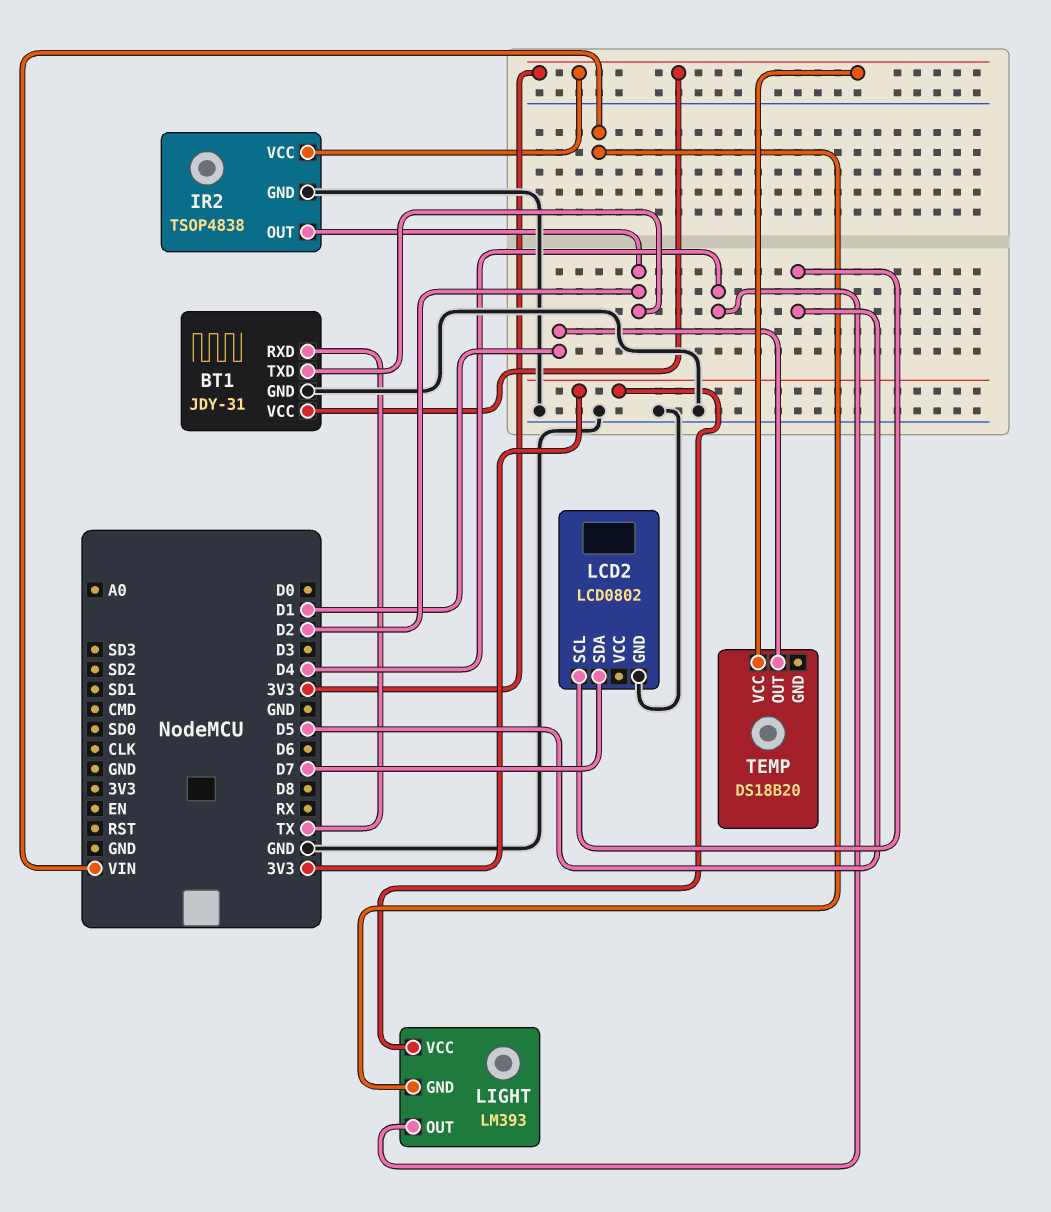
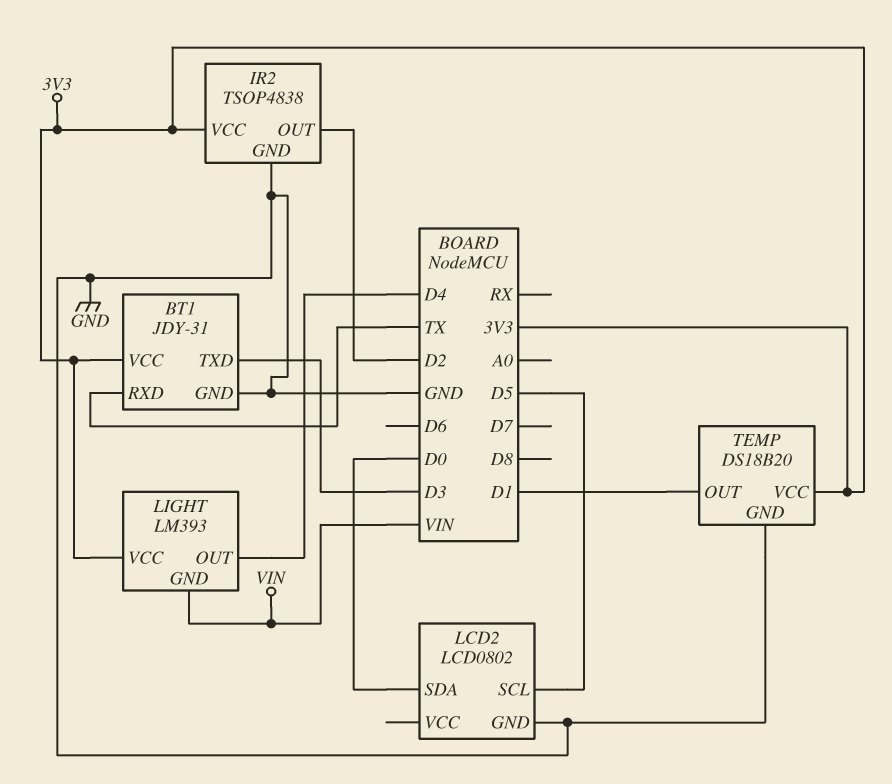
BT1 pin TXD: D2 -> D3
LCD2 pin SDA: D7 -> D0
TEMP pin GND: none -> GND

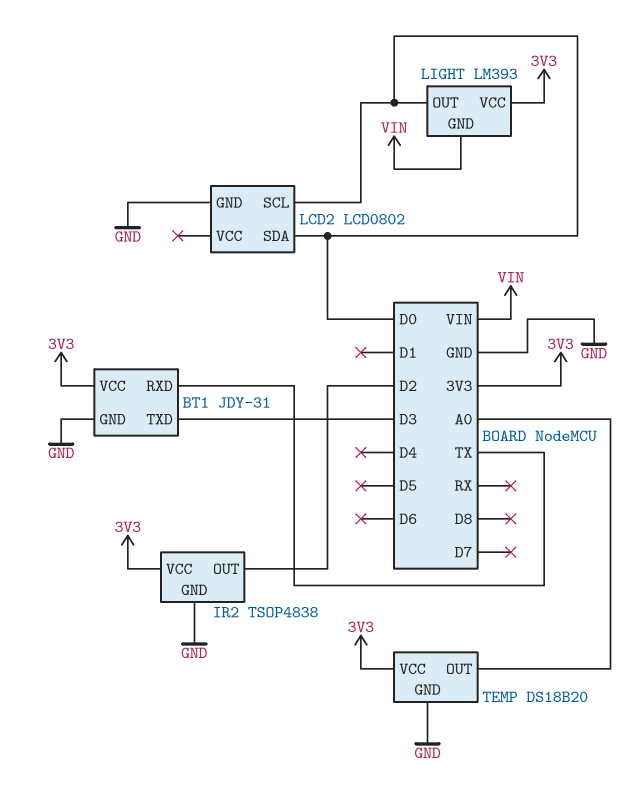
LCD2 pin SCL: D5 -> D0
LIGHT pin OUT: D4 -> D0
TEMP pin OUT: D1 -> A0

